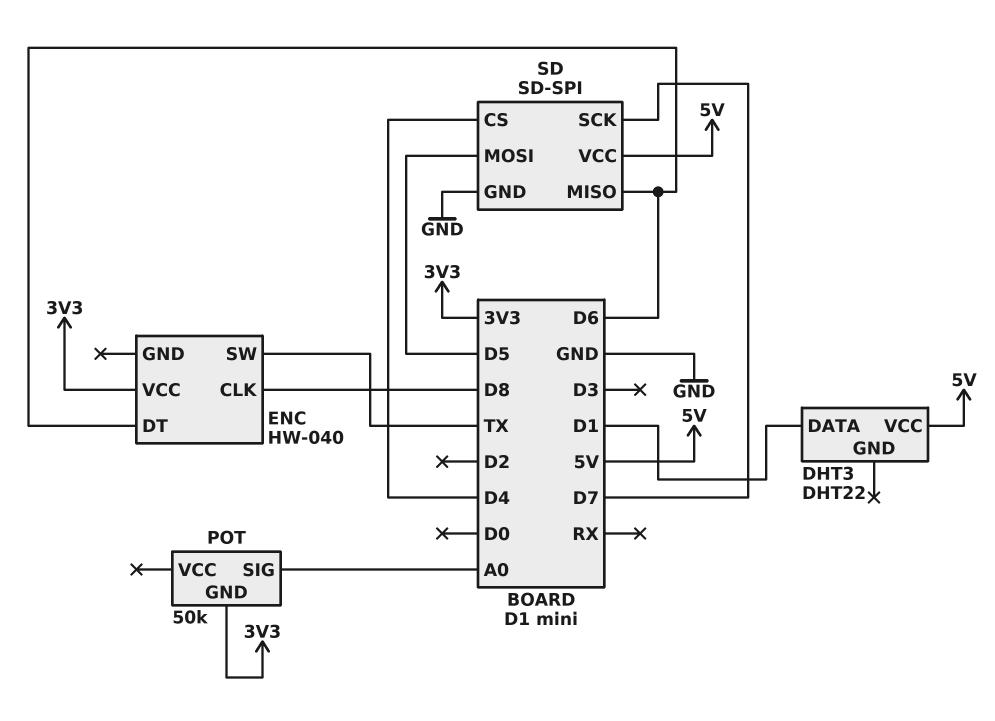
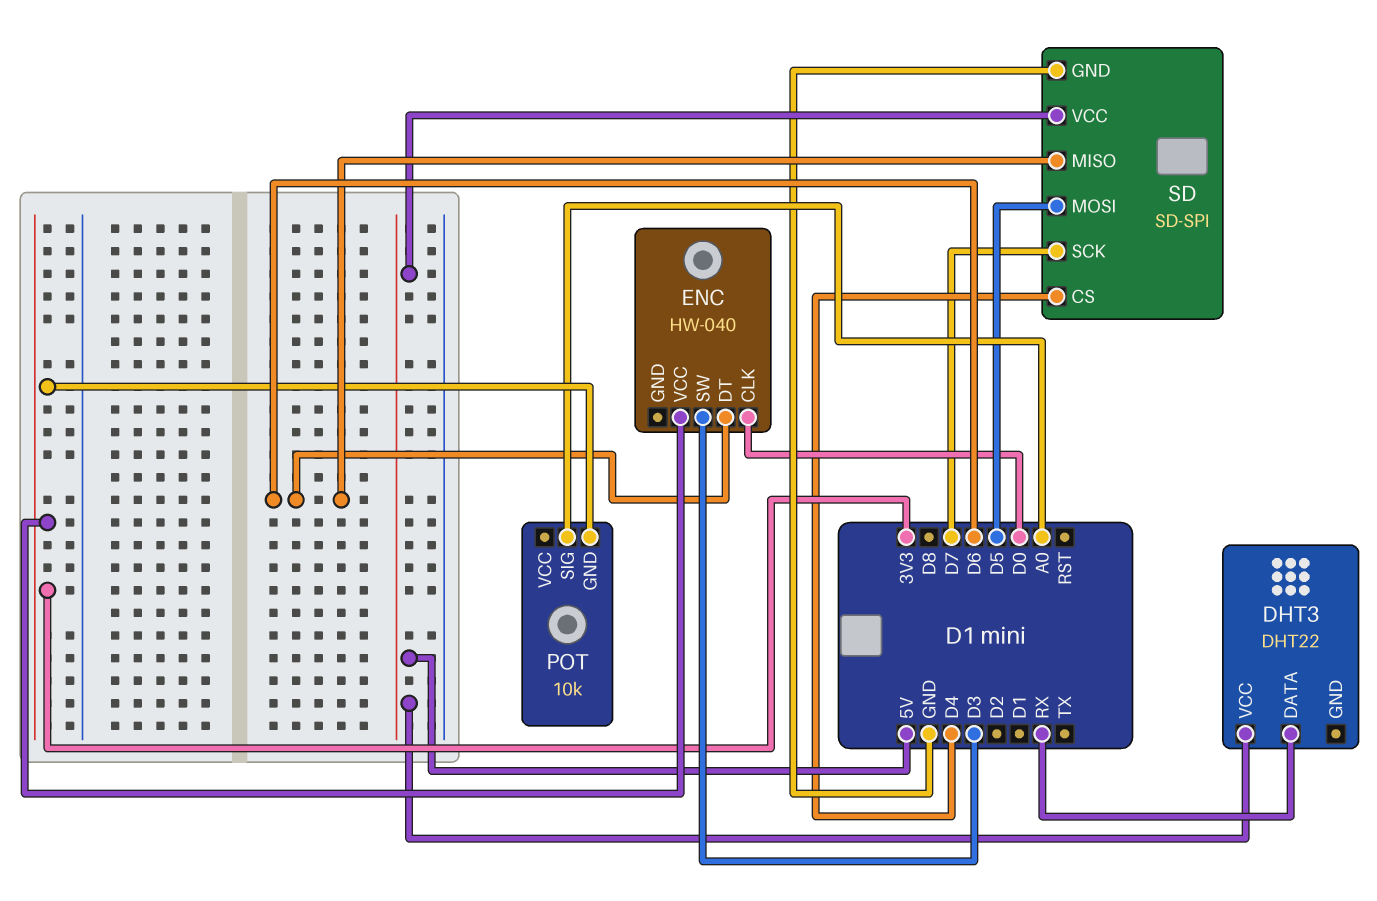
DHT3 pin DATA: D1 -> RX
ENC pin CLK: D8 -> D0
ENC pin SW: TX -> D3
POT: 50k -> 10k

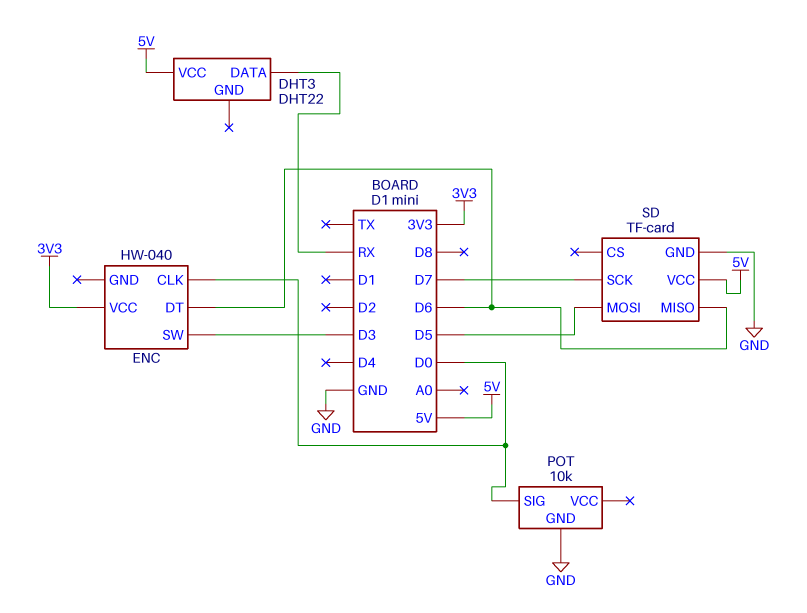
POT pin GND: 3V3 -> GND
POT pin SIG: A0 -> D0
SD: SD-SPI -> TF-card
SD pin CS: D4 -> none

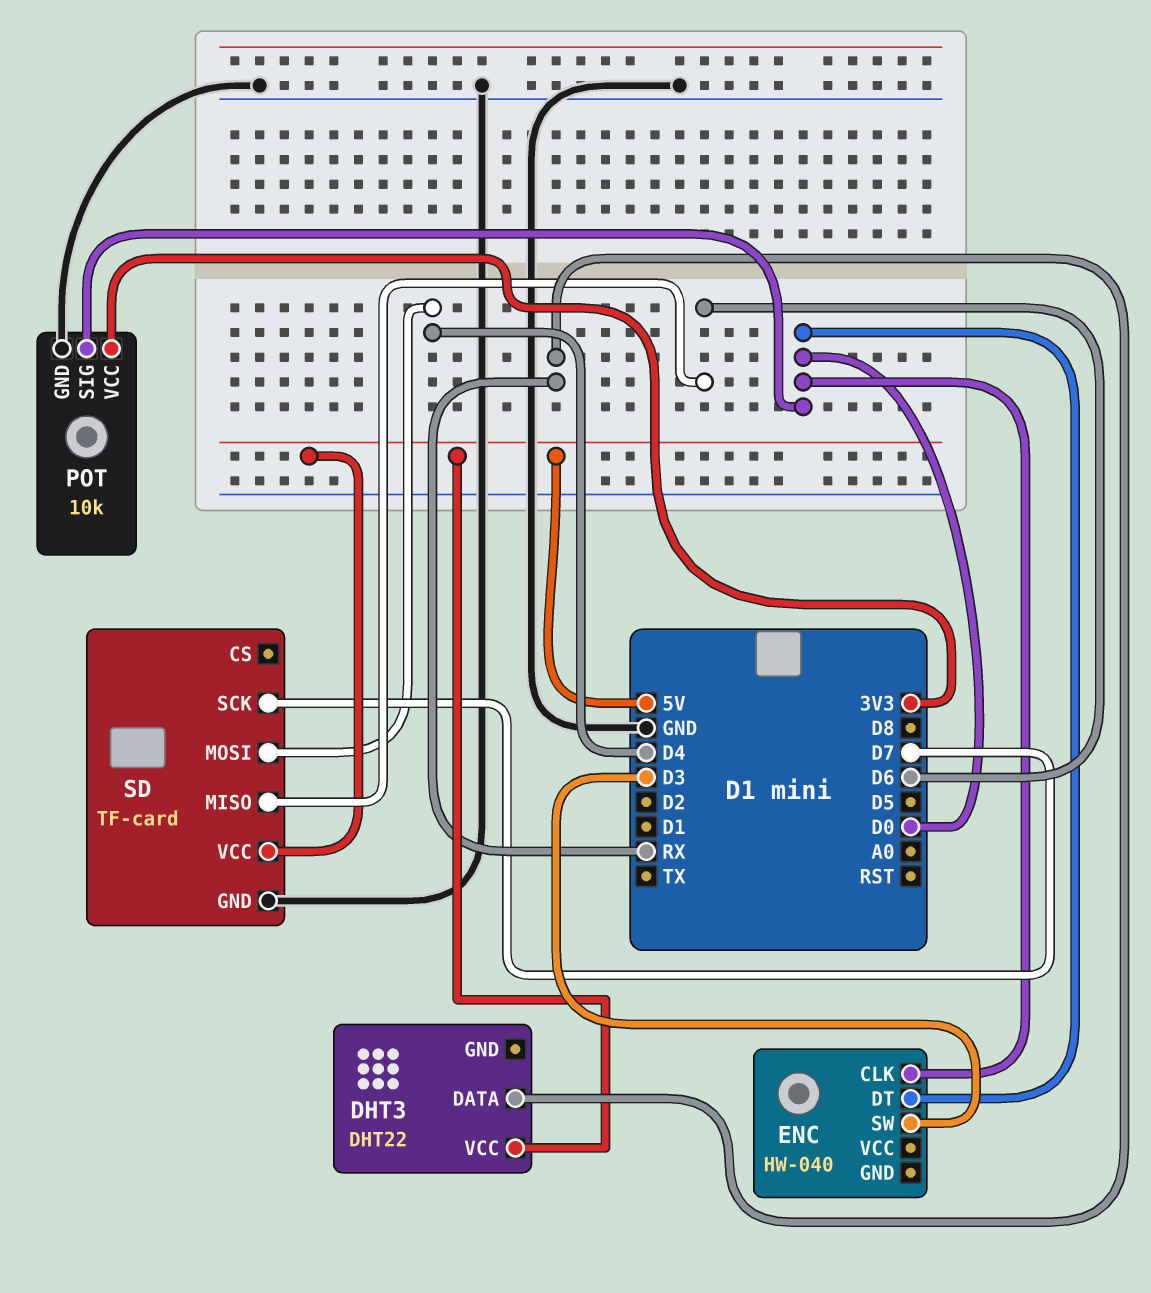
ENC pin DT: D6 -> D0
ENC pin VCC: 3V3 -> none
POT pin VCC: none -> 3V3
SD pin MOSI: D5 -> D4

